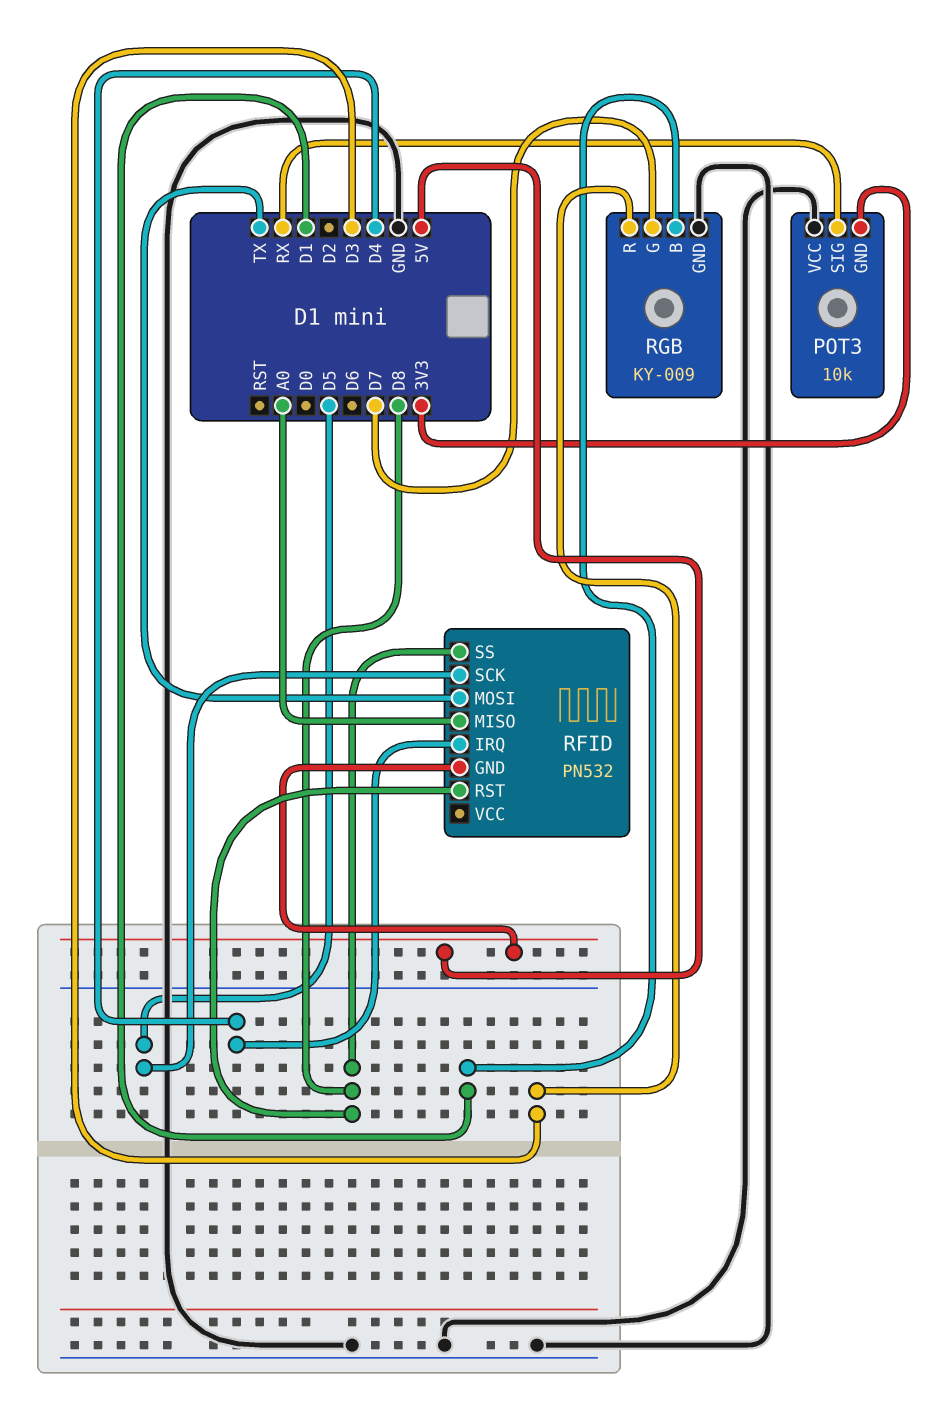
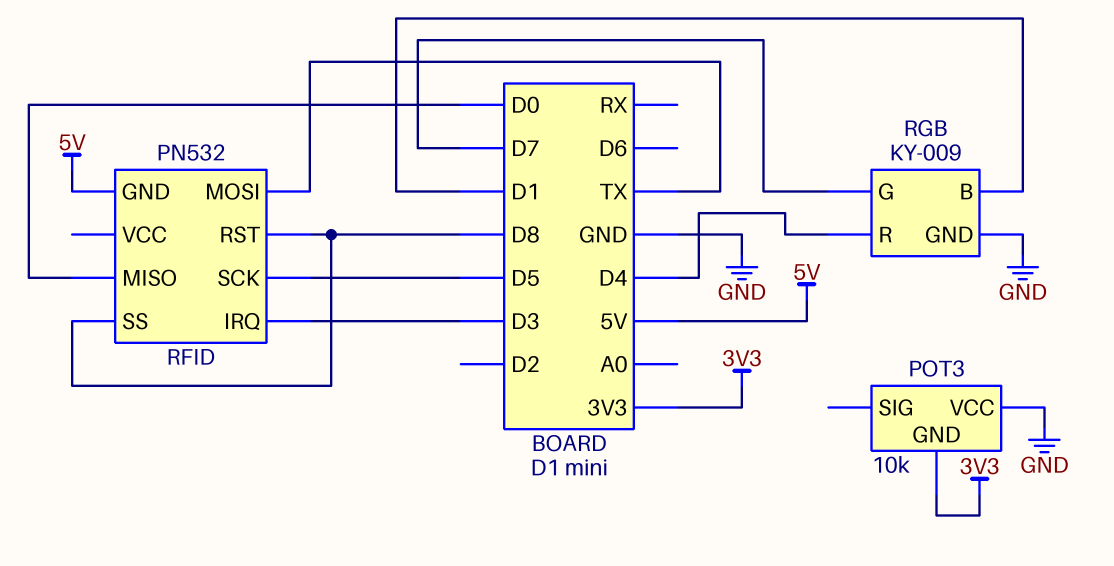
POT3 pin SIG: RX -> none
RFID pin IRQ: D4 -> D3
RFID pin MISO: A0 -> D0
RGB pin R: D3 -> D4

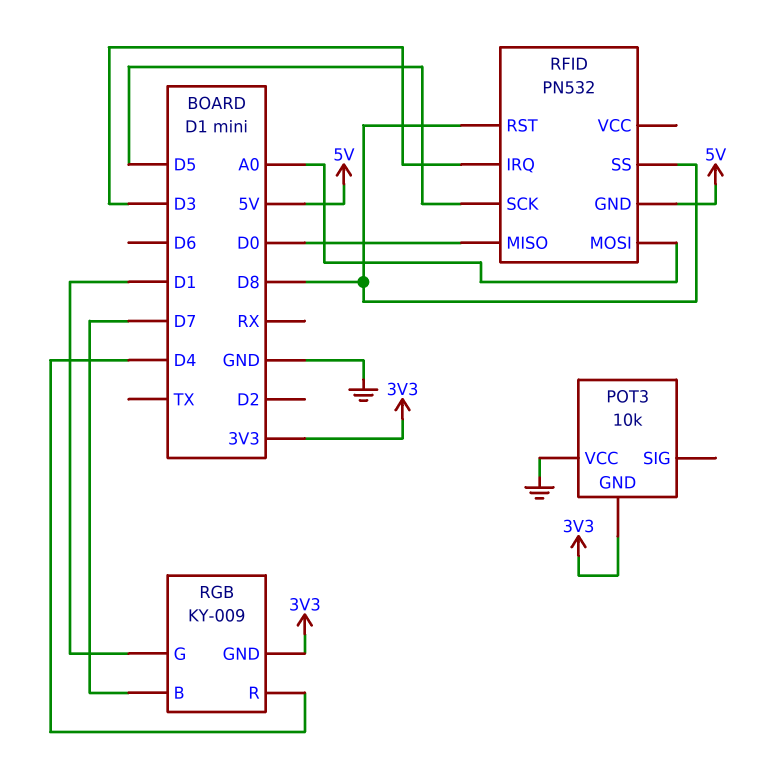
RFID pin MOSI: TX -> A0
RGB pin B: D1 -> D7
RGB pin G: D7 -> D1
RGB pin GND: GND -> 3V3

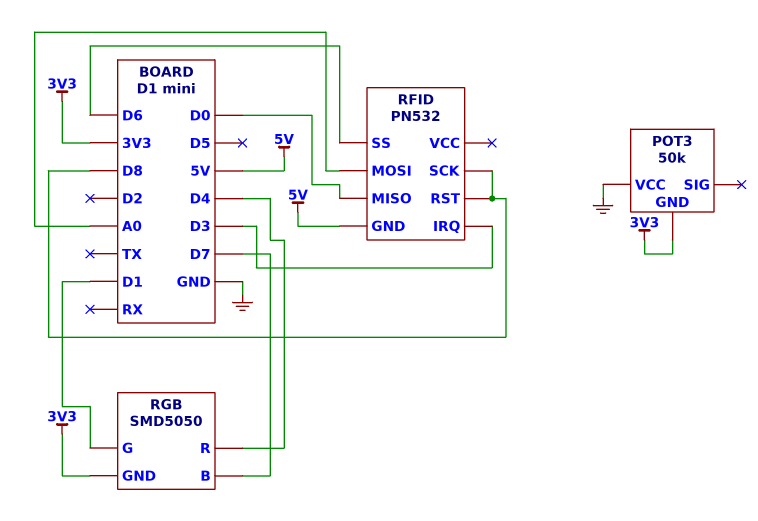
POT3: 10k -> 50k
RFID pin SCK: D5 -> D8
RFID pin SS: D8 -> D6
RGB: KY-009 -> SMD5050

